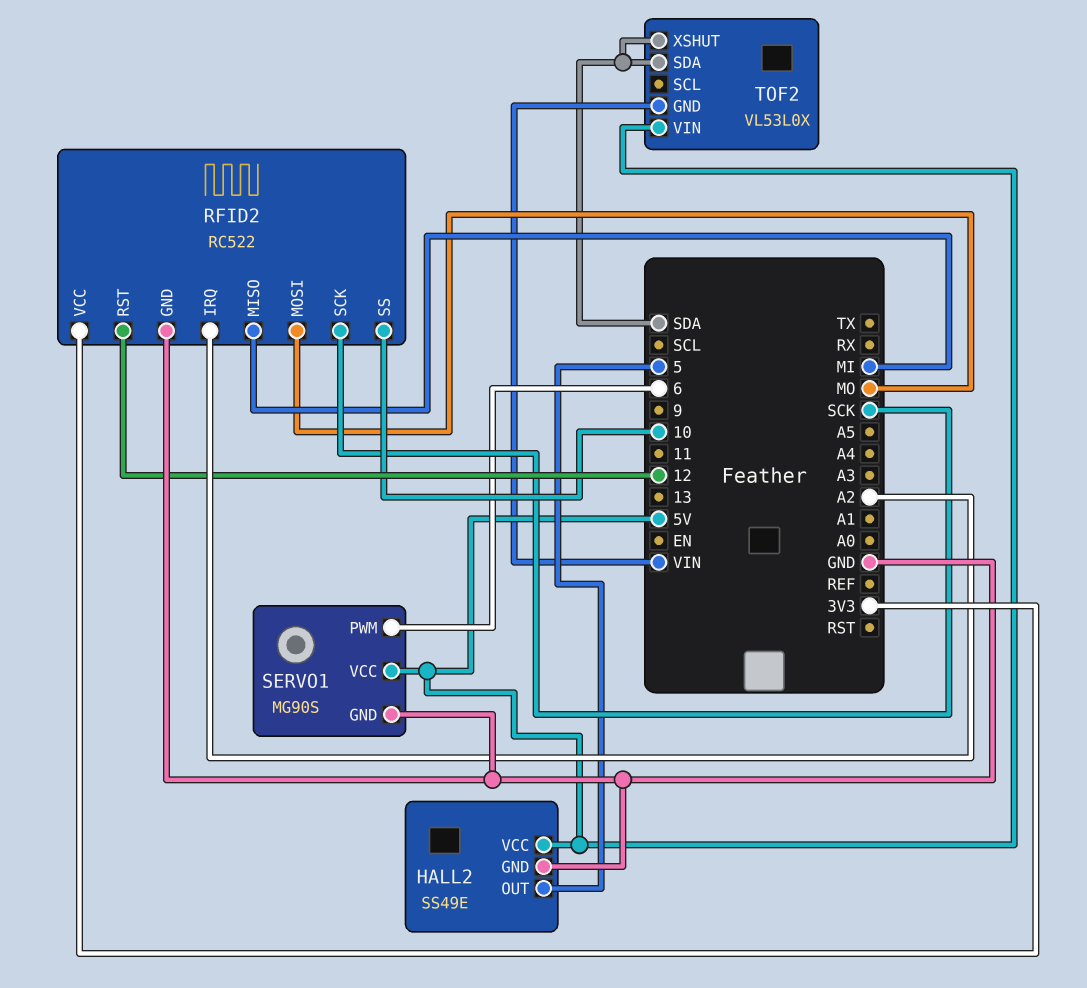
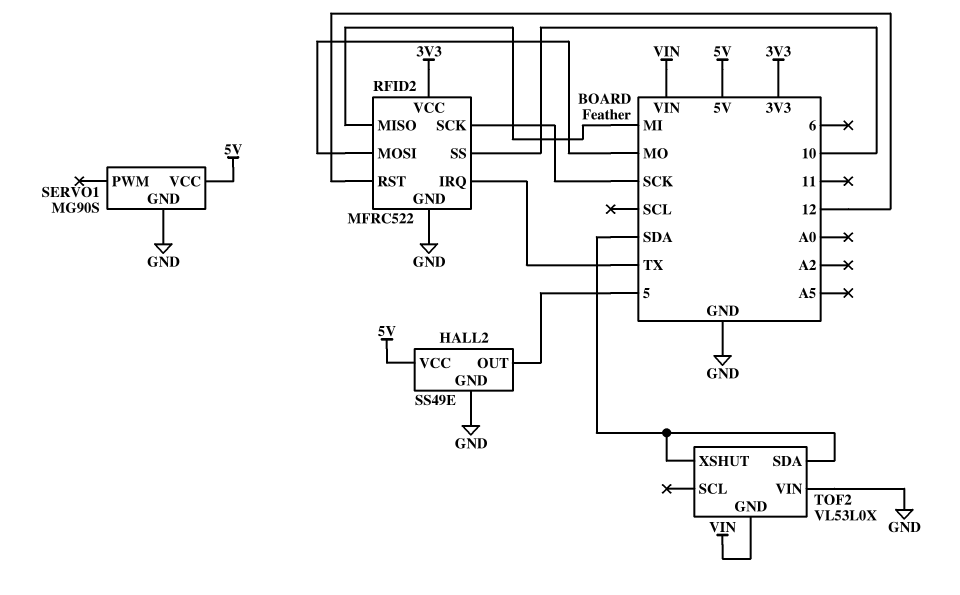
RFID2: RC522 -> MFRC522
RFID2 pin IRQ: A2 -> TX
SERVO1 pin PWM: 6 -> none
TOF2 pin VIN: 5V -> GND

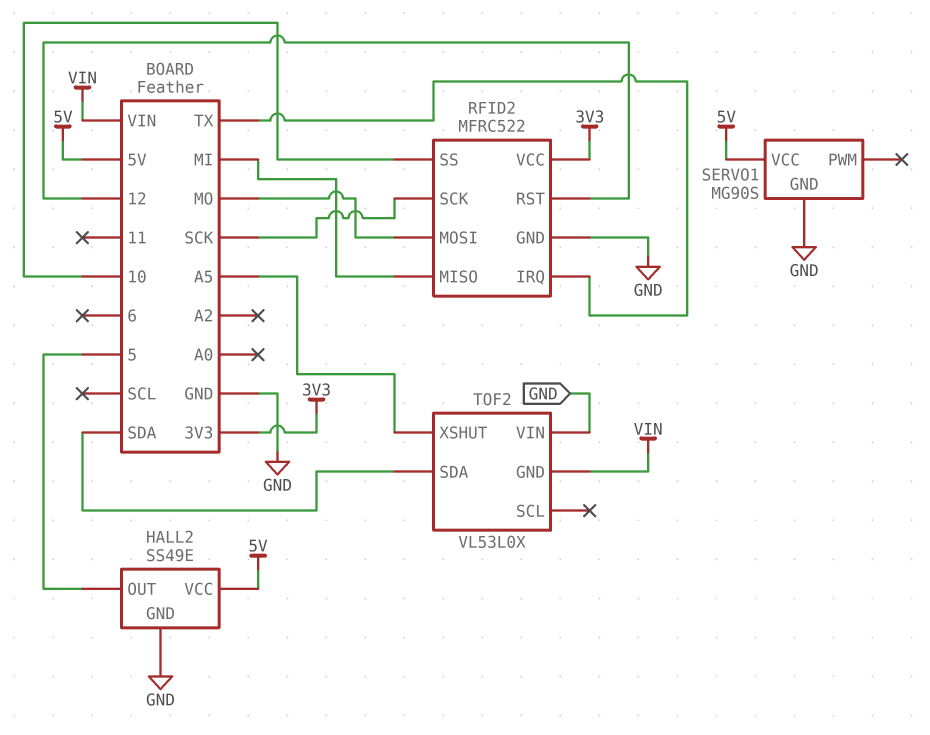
TOF2 pin XSHUT: SDA -> A5

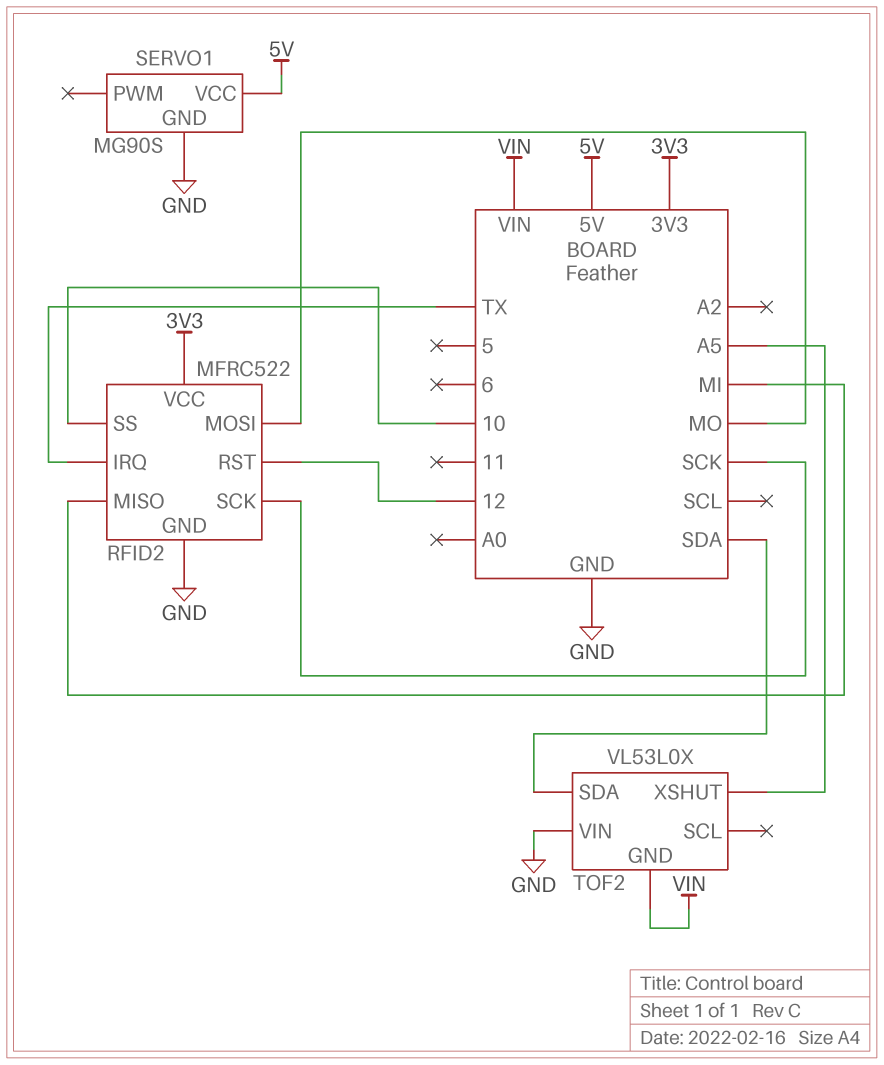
HALL2: SS49E -> none
HALL2 pin GND: GND -> none
HALL2 pin OUT: 5 -> none
HALL2 pin VCC: 5V -> none

